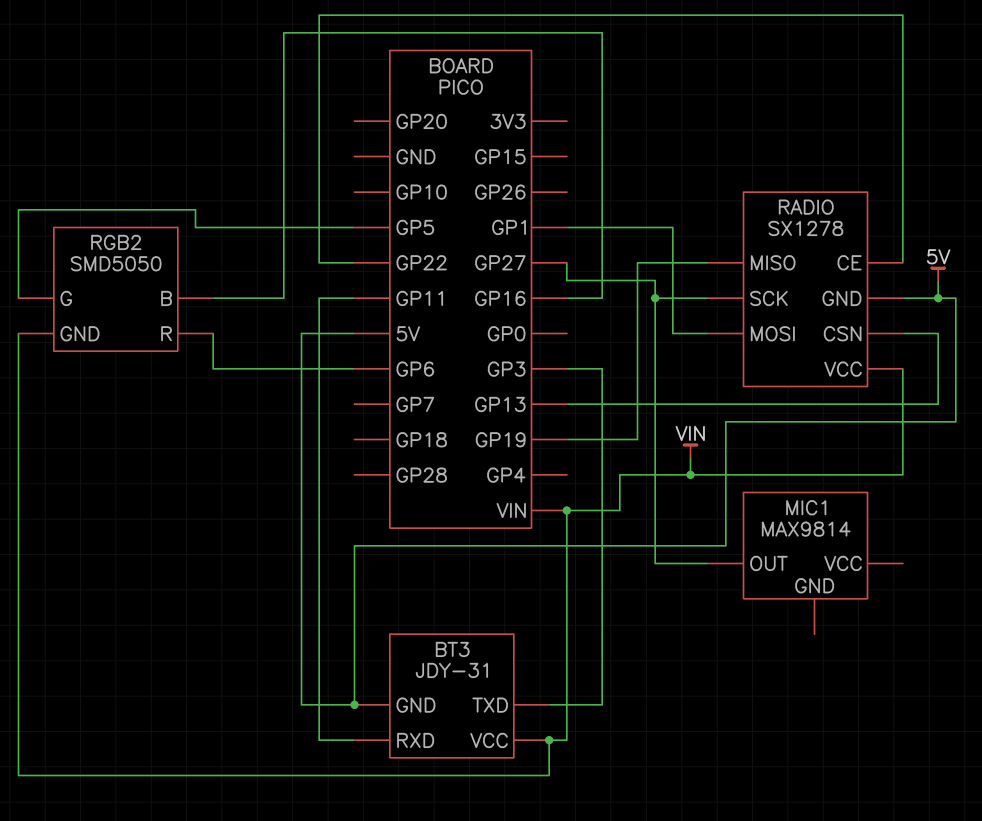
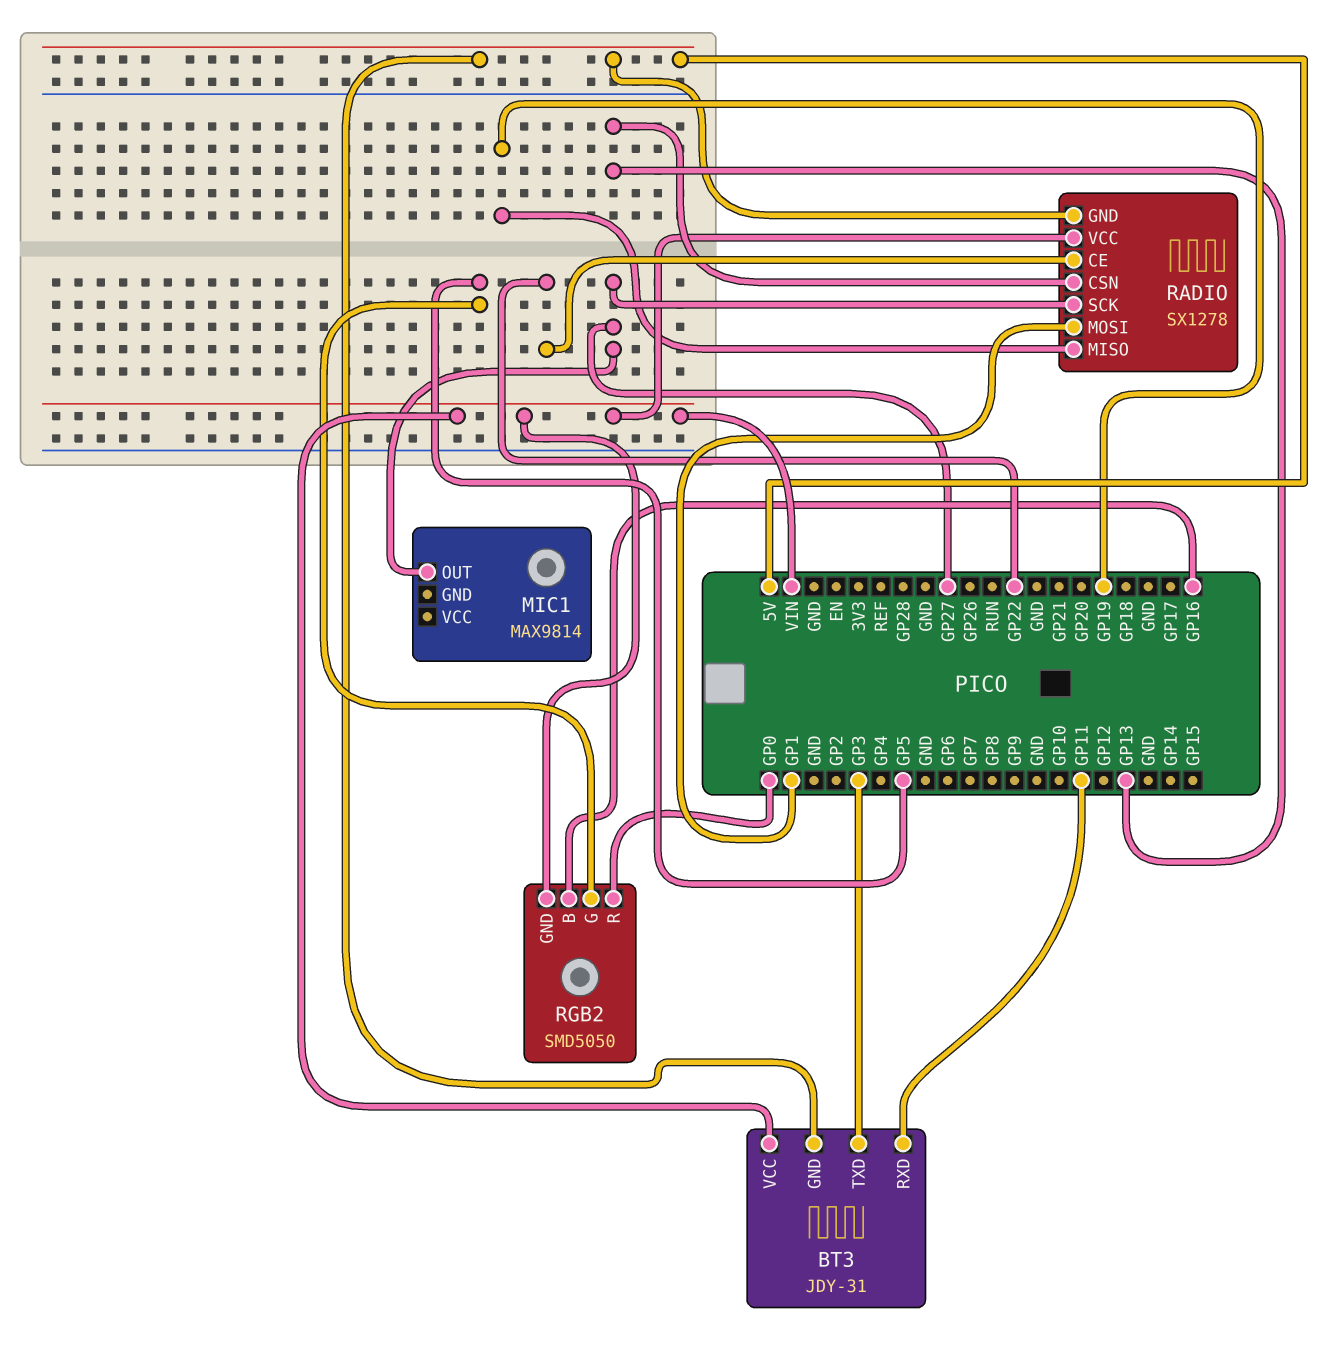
RGB2 pin R: GP6 -> GP0

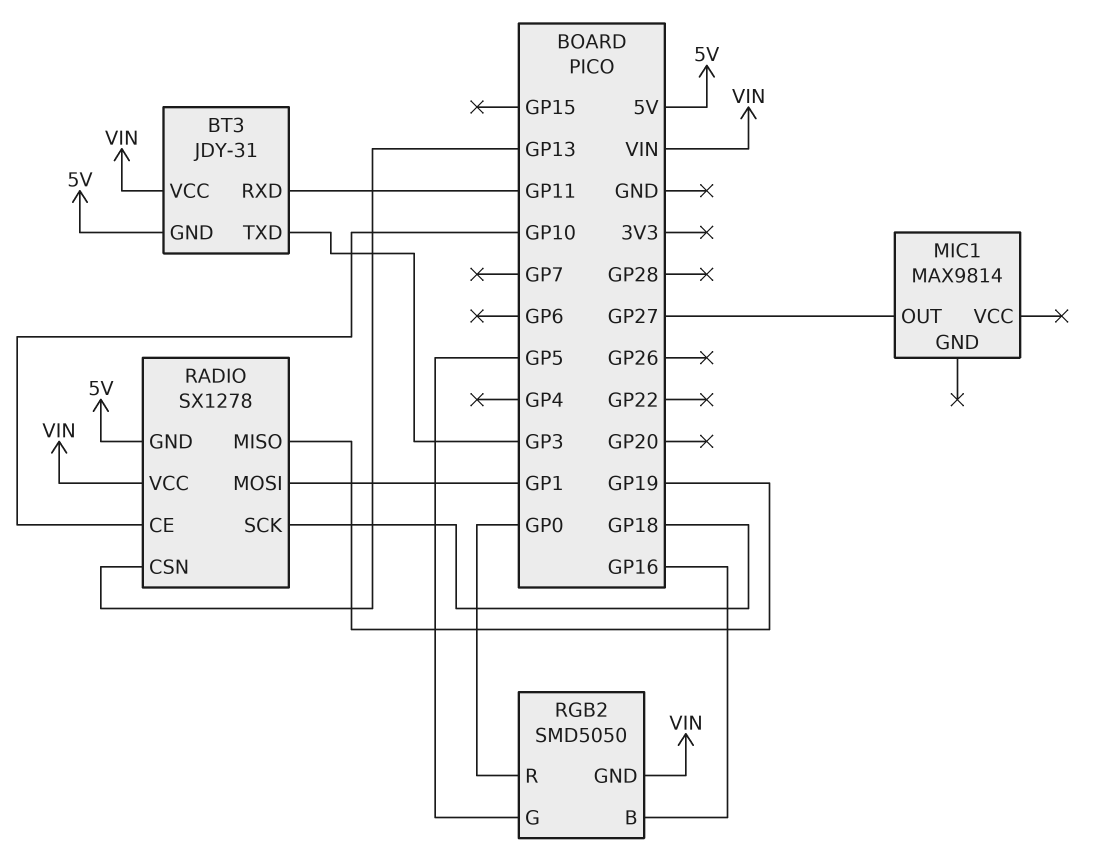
RADIO pin CE: GP22 -> GP10
RADIO pin SCK: GP27 -> GP18

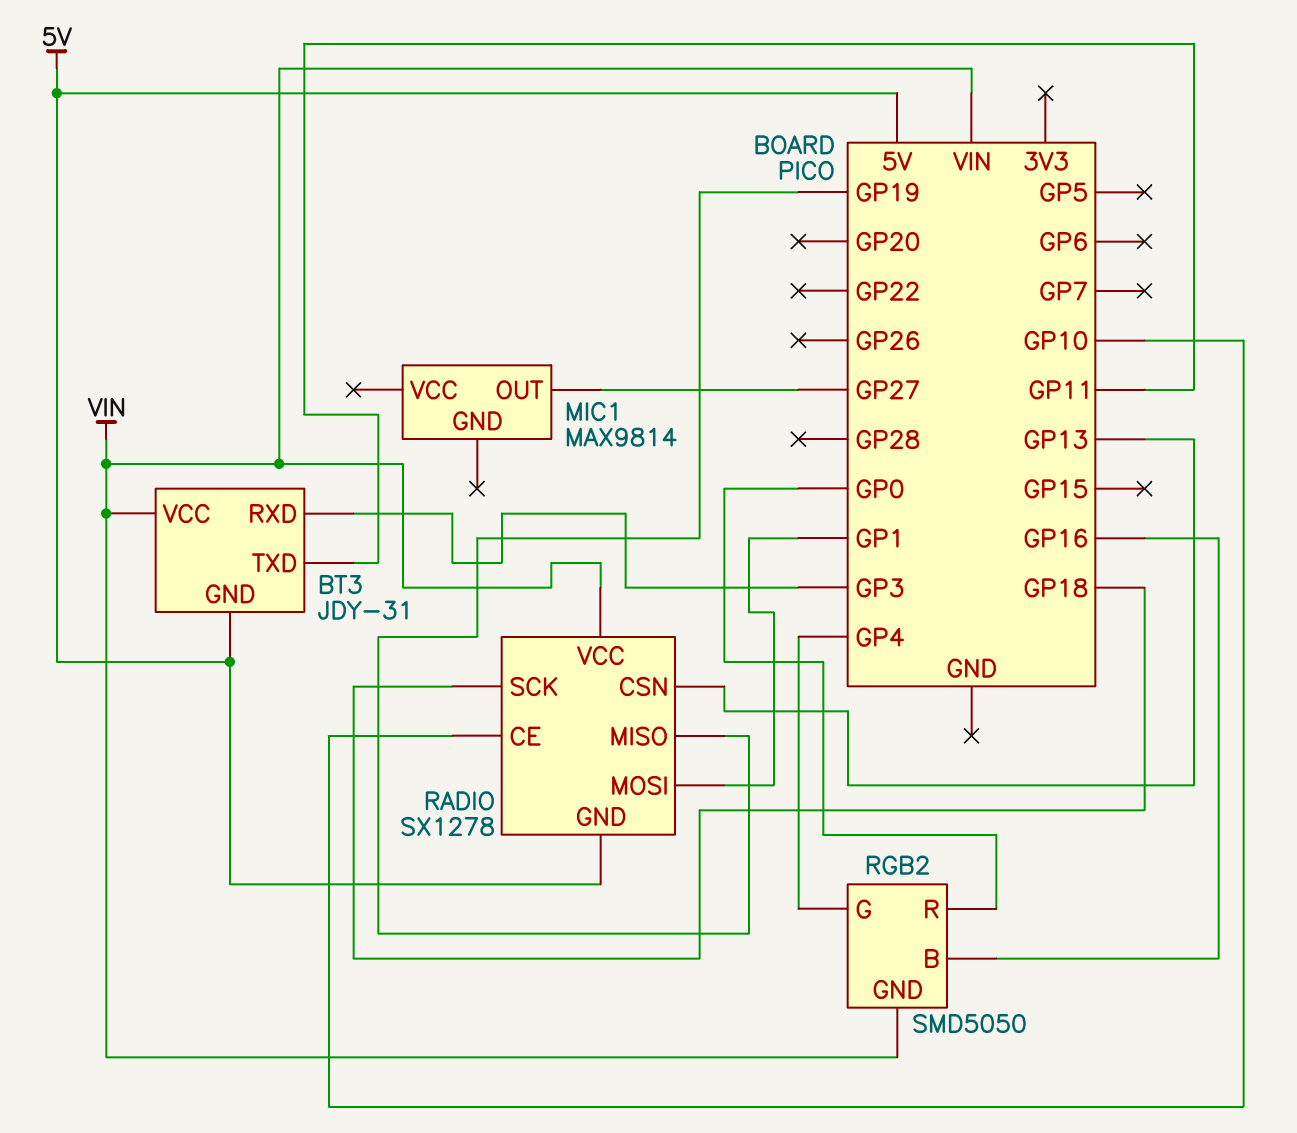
BT3 pin RXD: GP11 -> GP3
BT3 pin TXD: GP3 -> GP11
RGB2 pin G: GP5 -> GP4

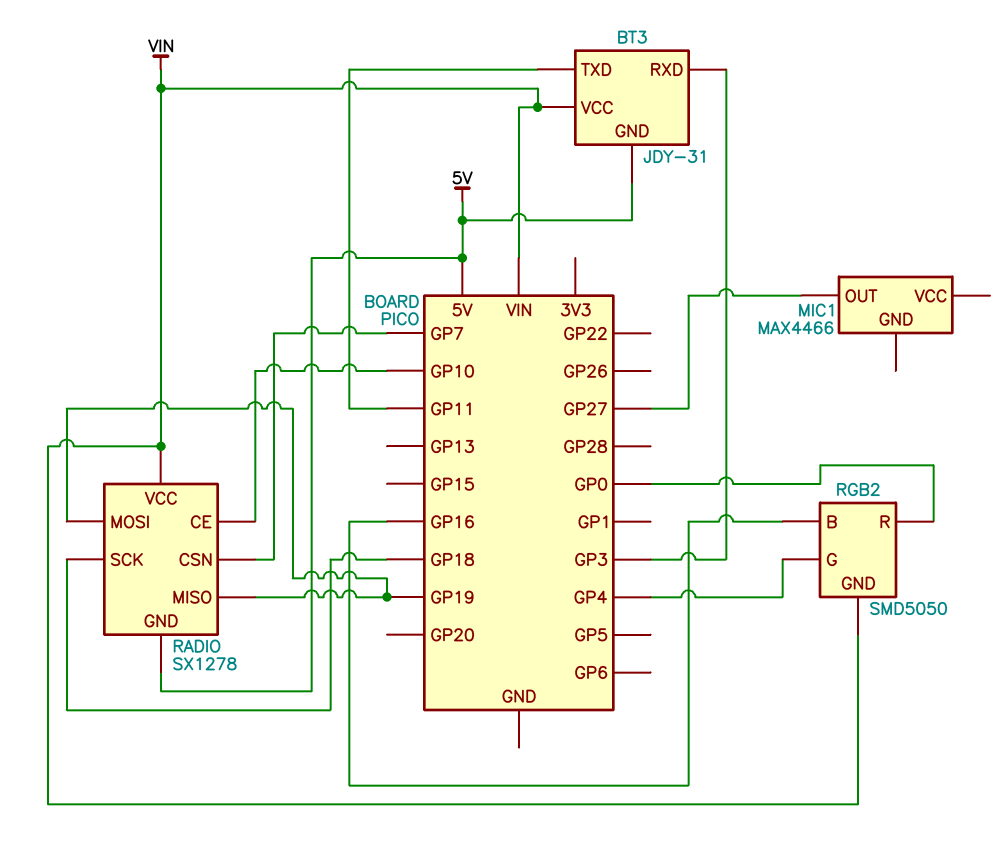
MIC1: MAX9814 -> MAX4466
RADIO pin CSN: GP13 -> GP7
RADIO pin MOSI: GP1 -> GP19

